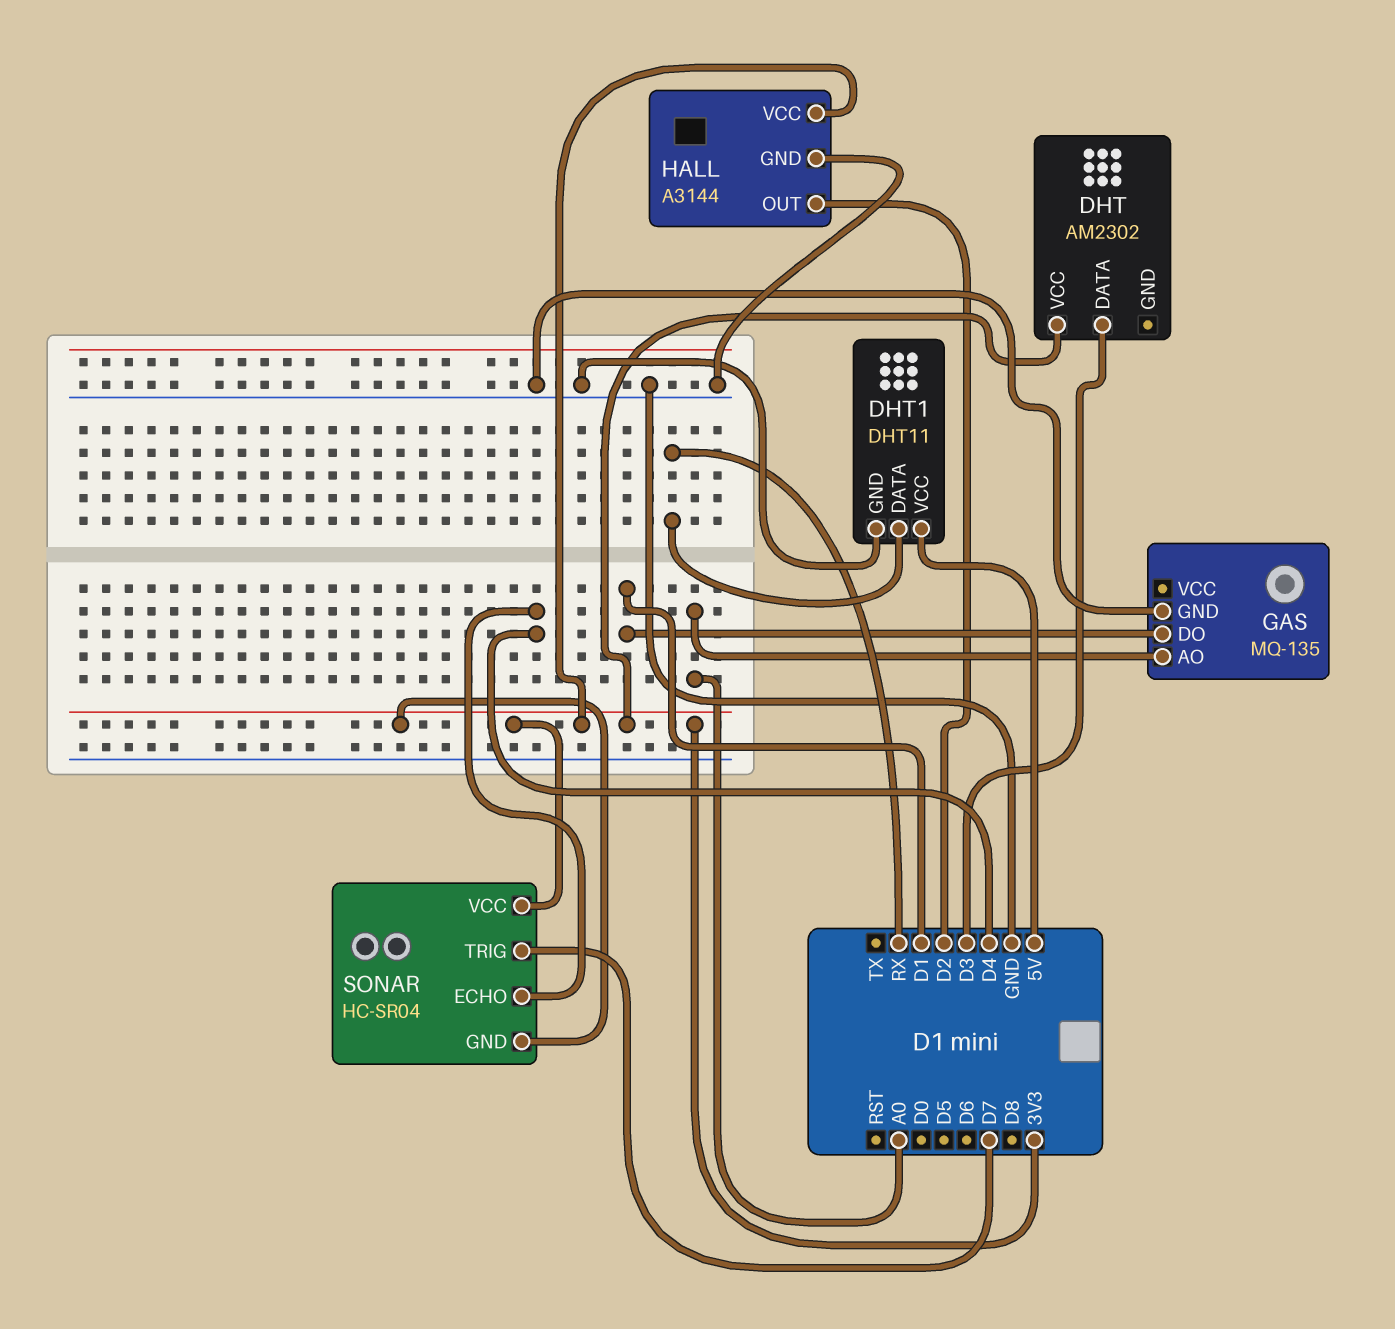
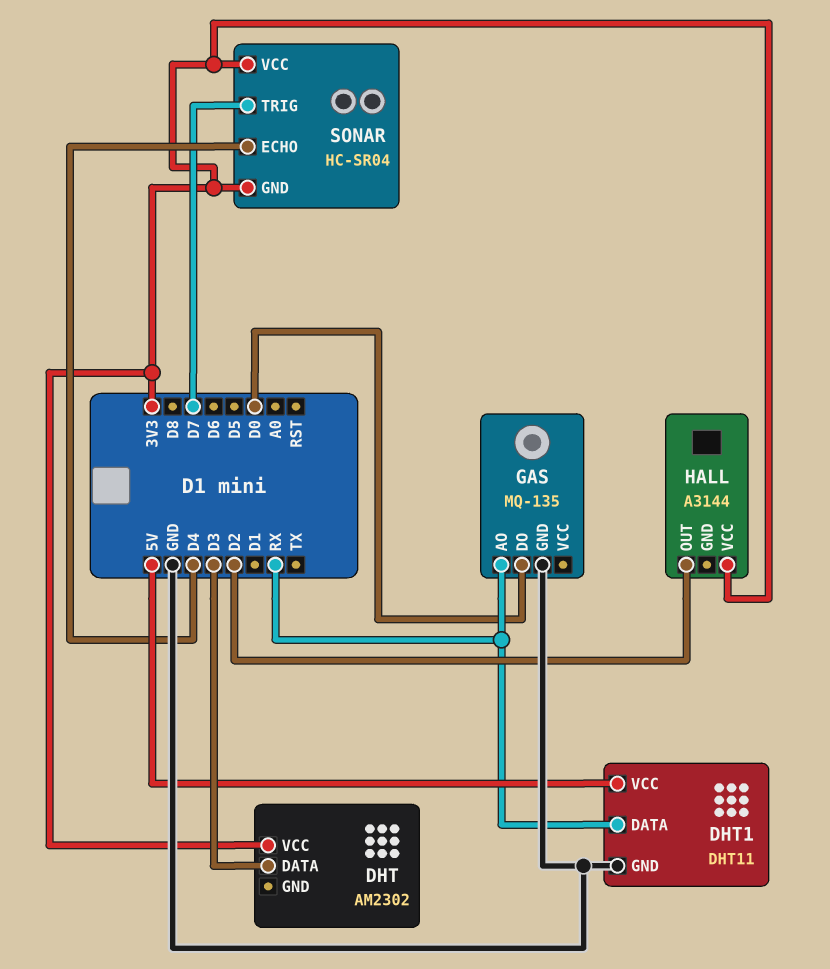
GAS pin AO: A0 -> RX
GAS pin DO: D1 -> D0
HALL pin GND: GND -> none

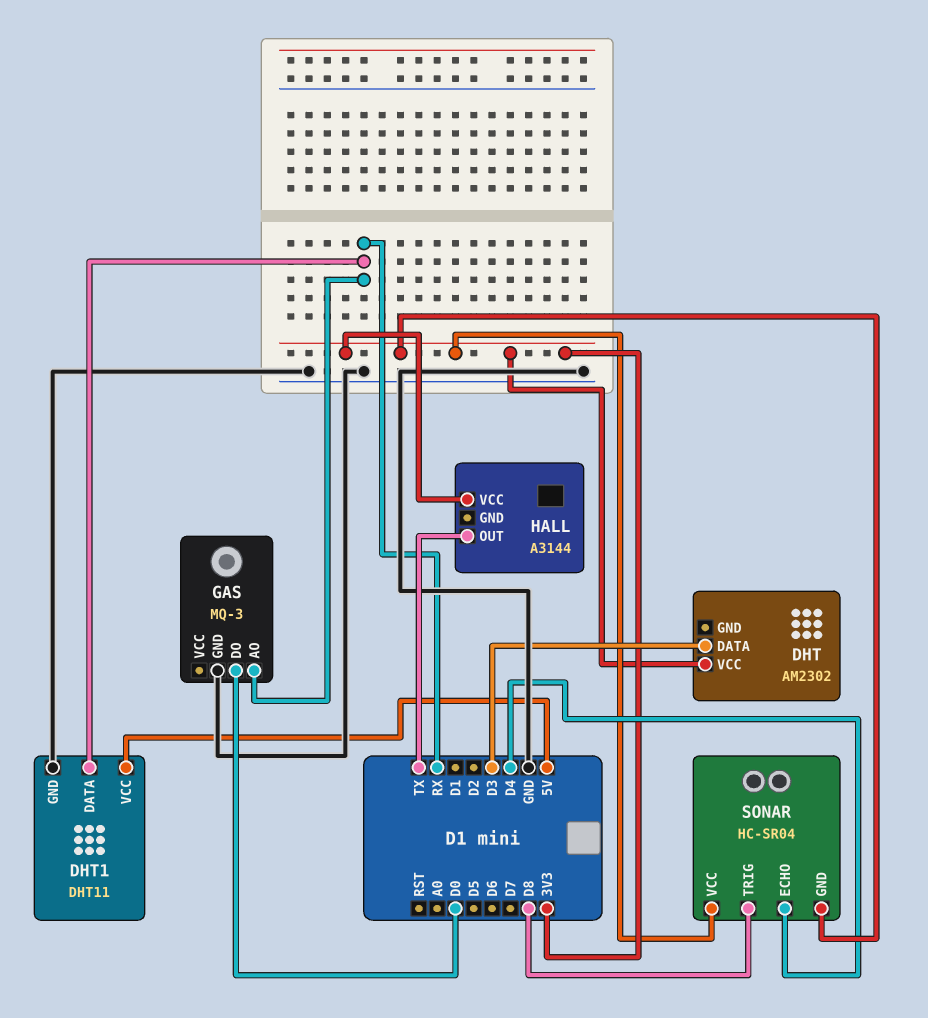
GAS: MQ-135 -> MQ-3
HALL pin OUT: D2 -> TX
SONAR pin TRIG: D7 -> D8

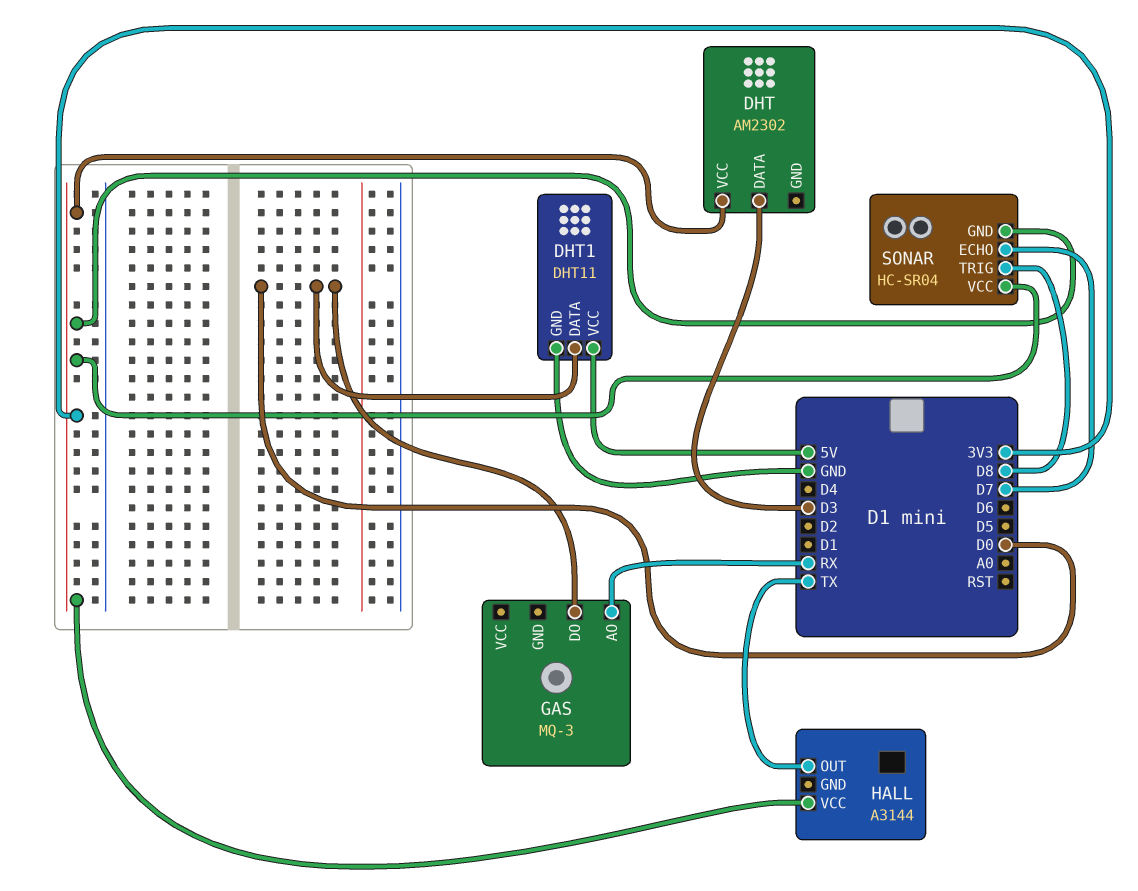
DHT1 pin DATA: RX -> D0
GAS pin GND: GND -> none
SONAR pin ECHO: D4 -> D7

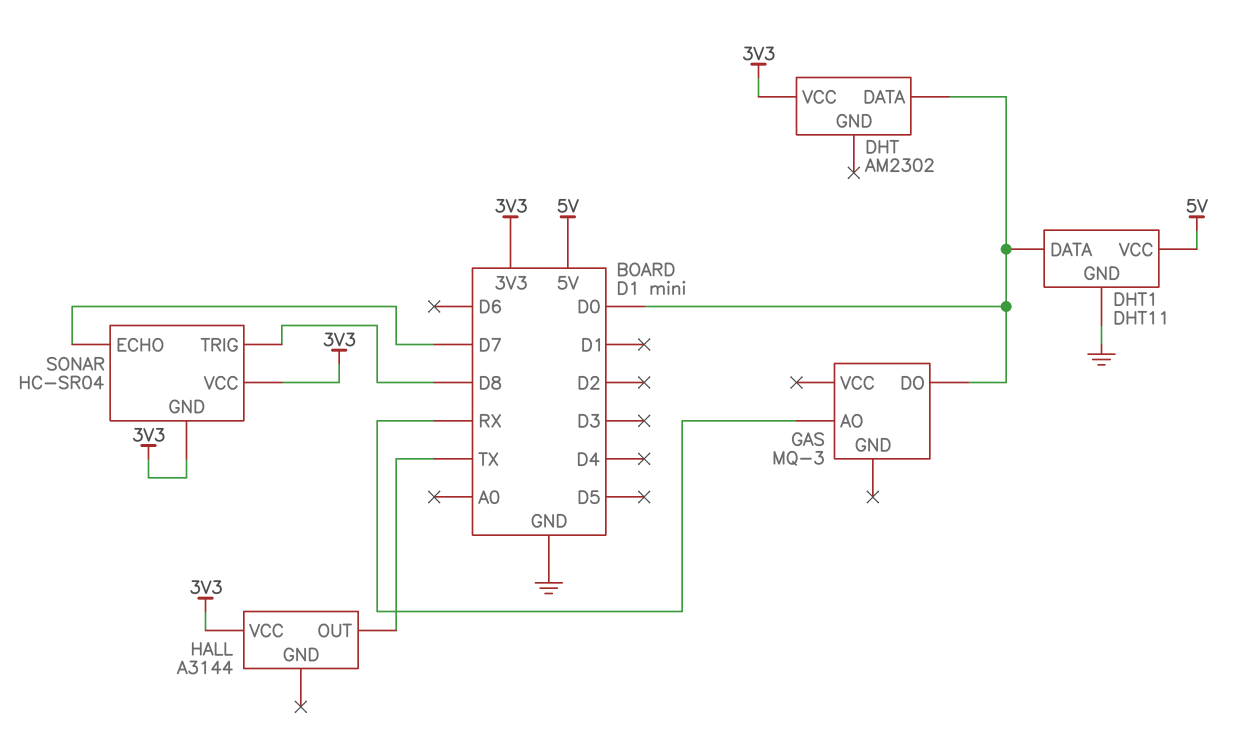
DHT pin DATA: D3 -> D0

